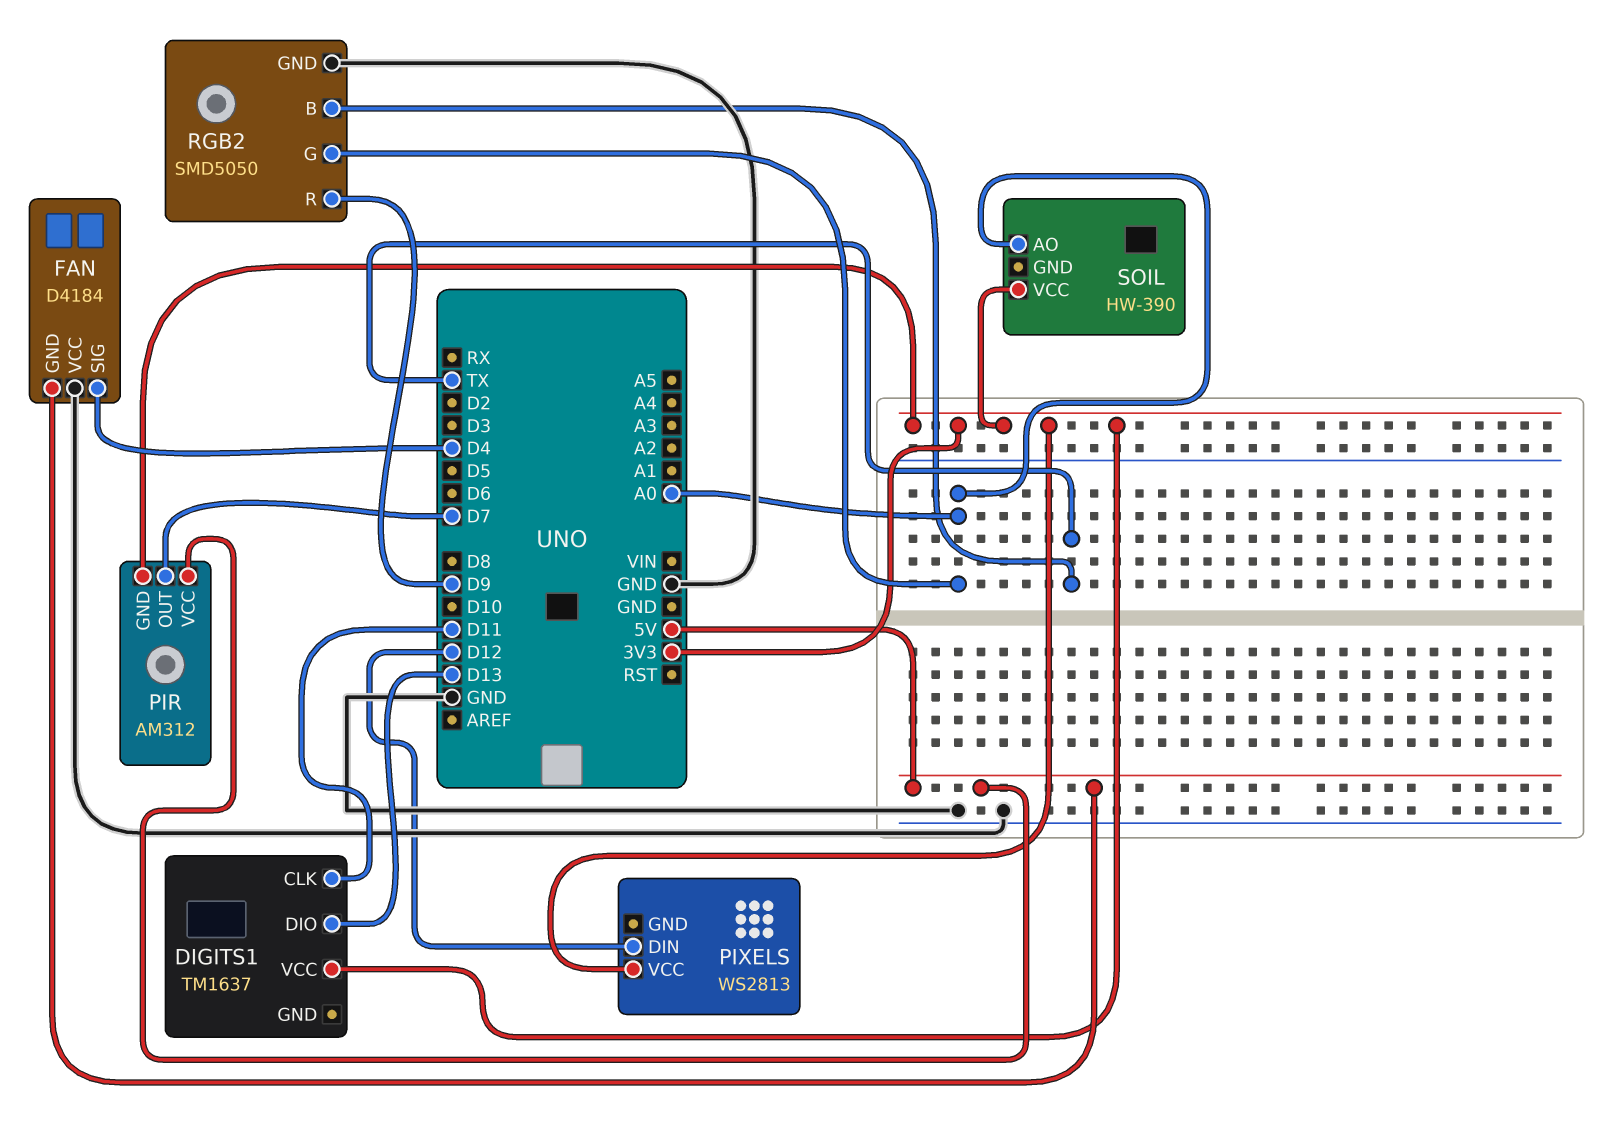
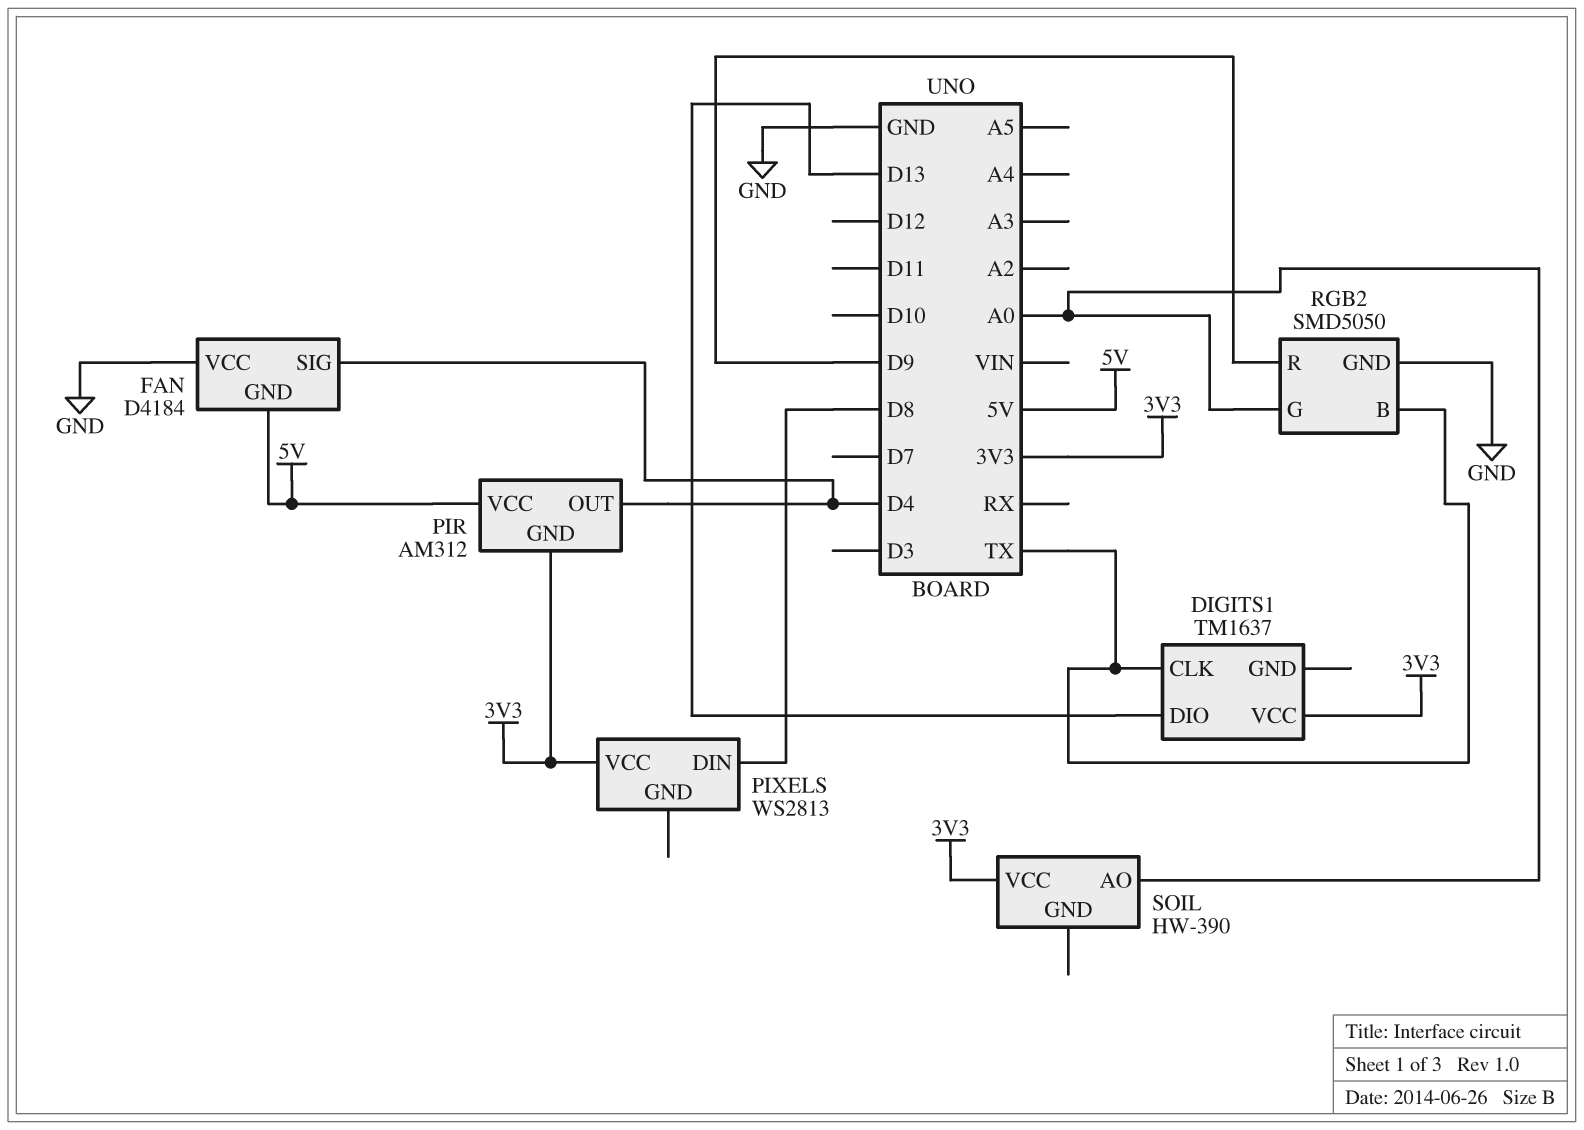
DIGITS1 pin CLK: D11 -> TX
PIR pin OUT: D7 -> D4
PIXELS pin DIN: D12 -> D8

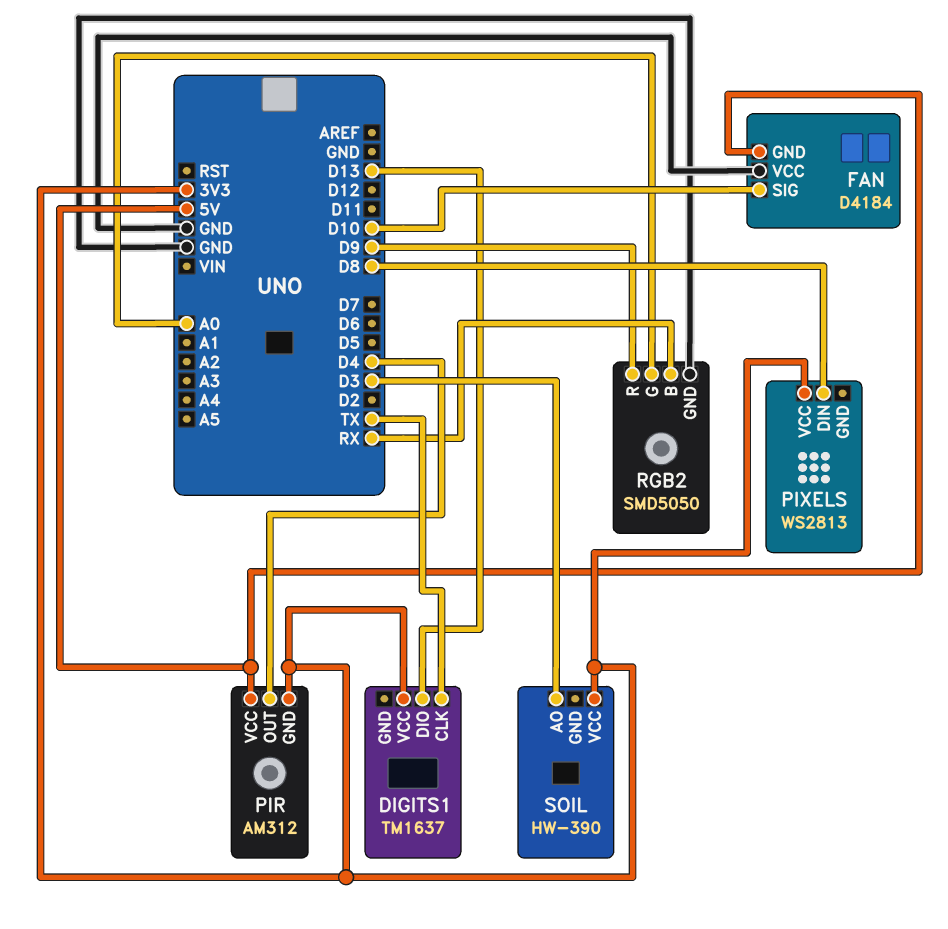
FAN pin SIG: D4 -> D10
RGB2 pin B: TX -> RX
SOIL pin AO: A0 -> D3

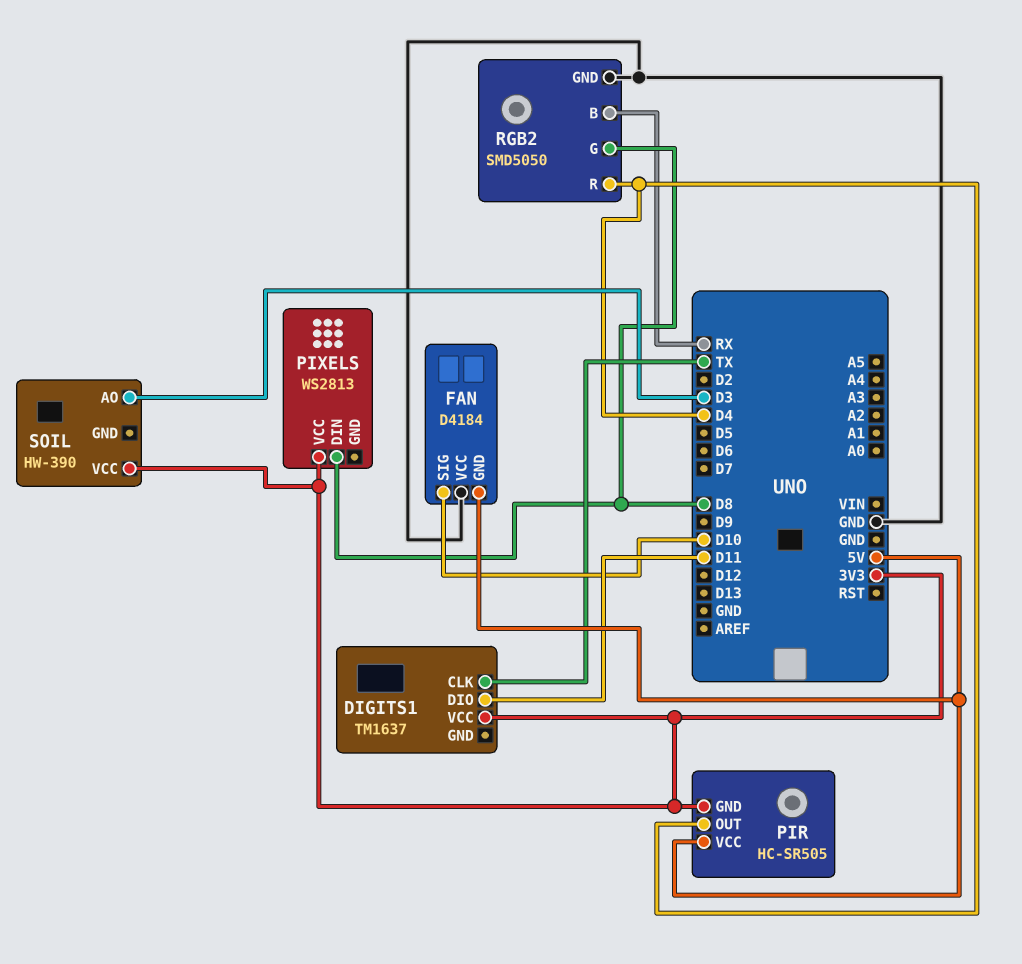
DIGITS1 pin DIO: D13 -> D11
PIR: AM312 -> HC-SR505
RGB2 pin G: A0 -> D8
RGB2 pin R: D9 -> D4

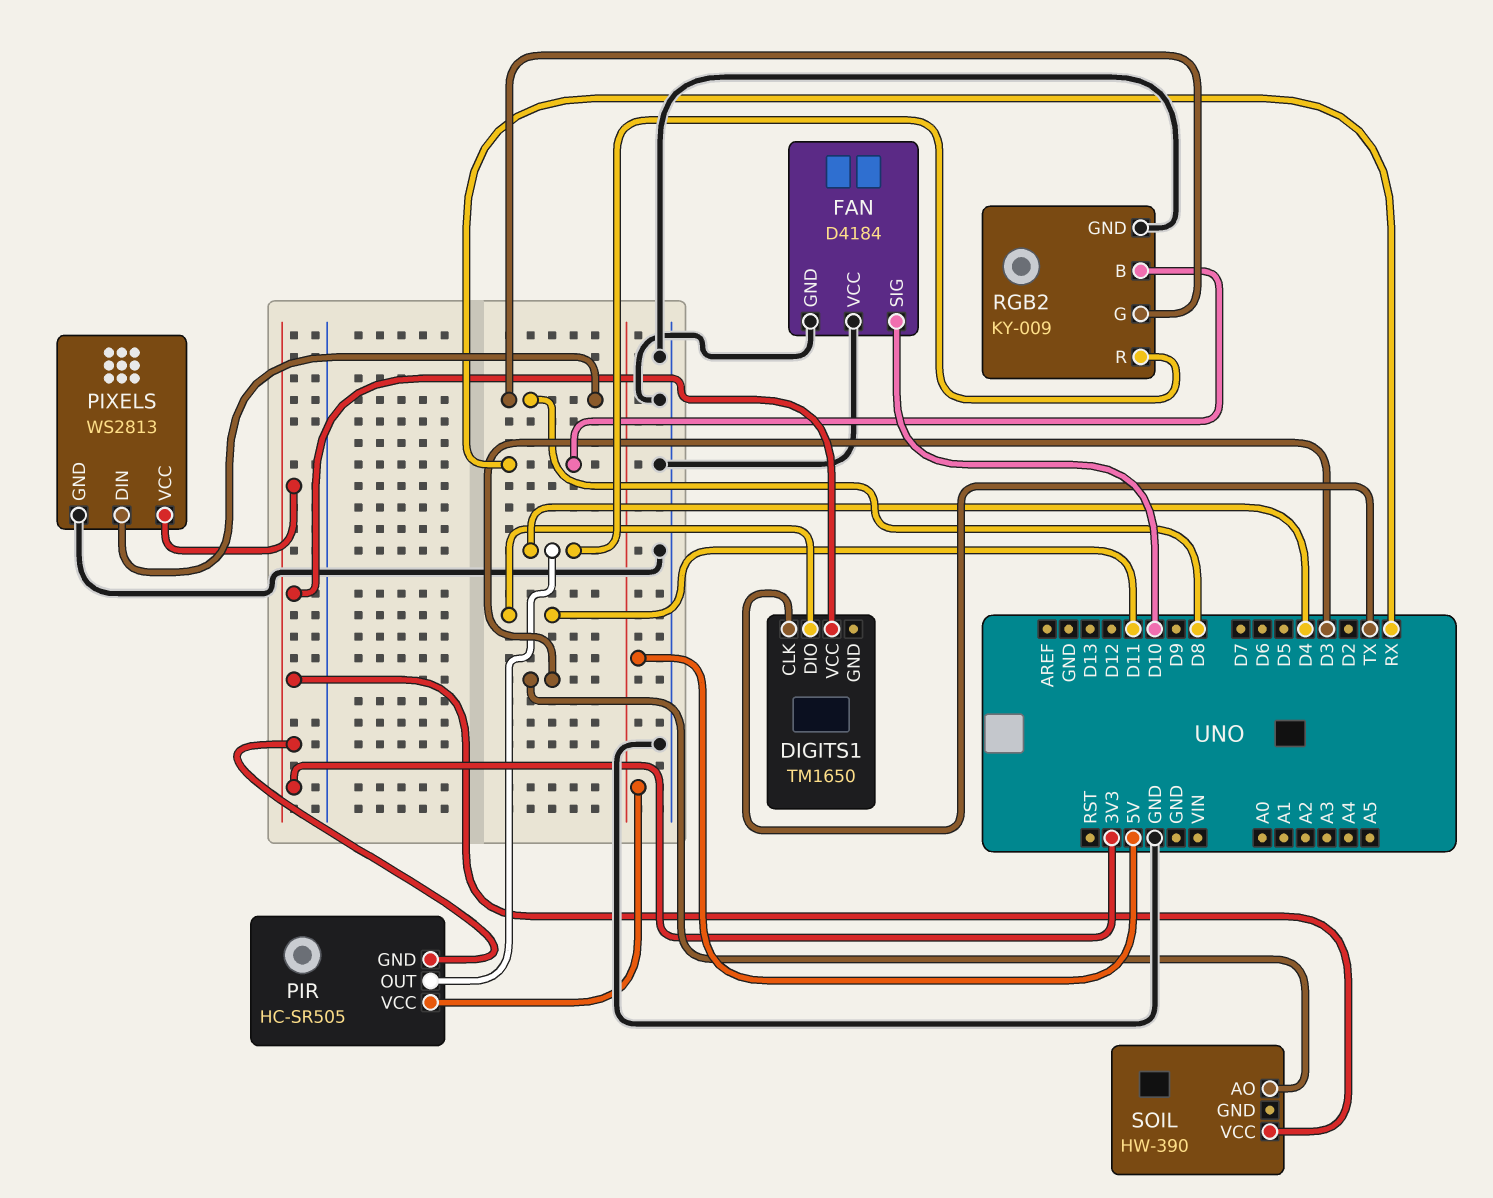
DIGITS1: TM1637 -> TM1650
FAN pin GND: 5V -> GND
PIXELS pin GND: none -> GND
RGB2: SMD5050 -> KY-009

